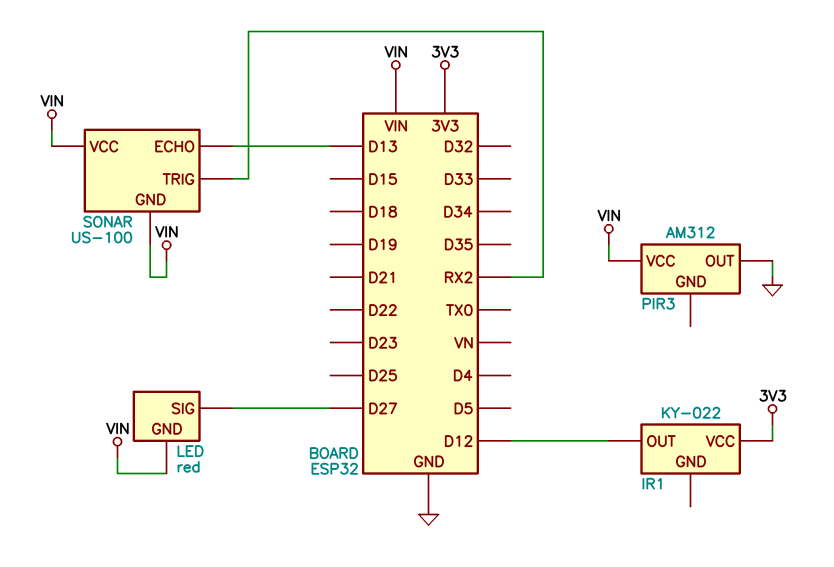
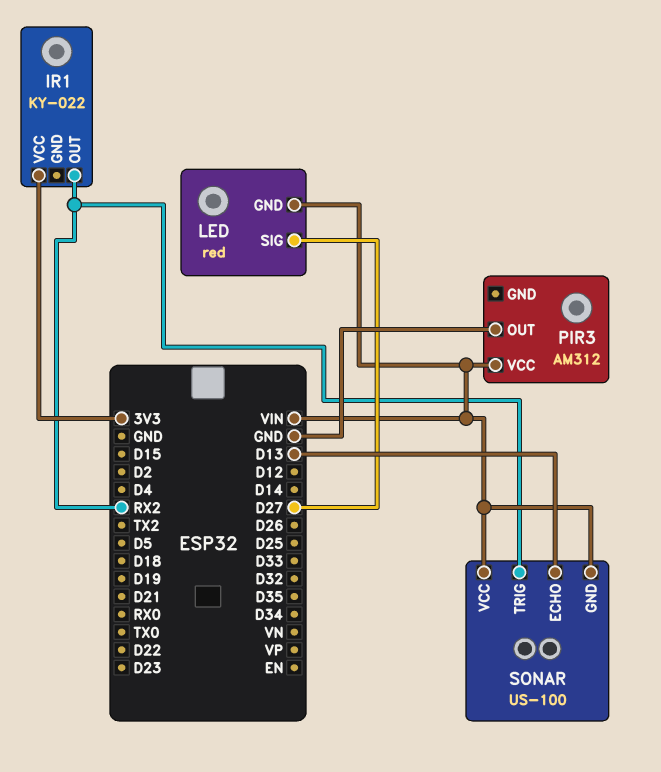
IR1 pin OUT: D12 -> RX2

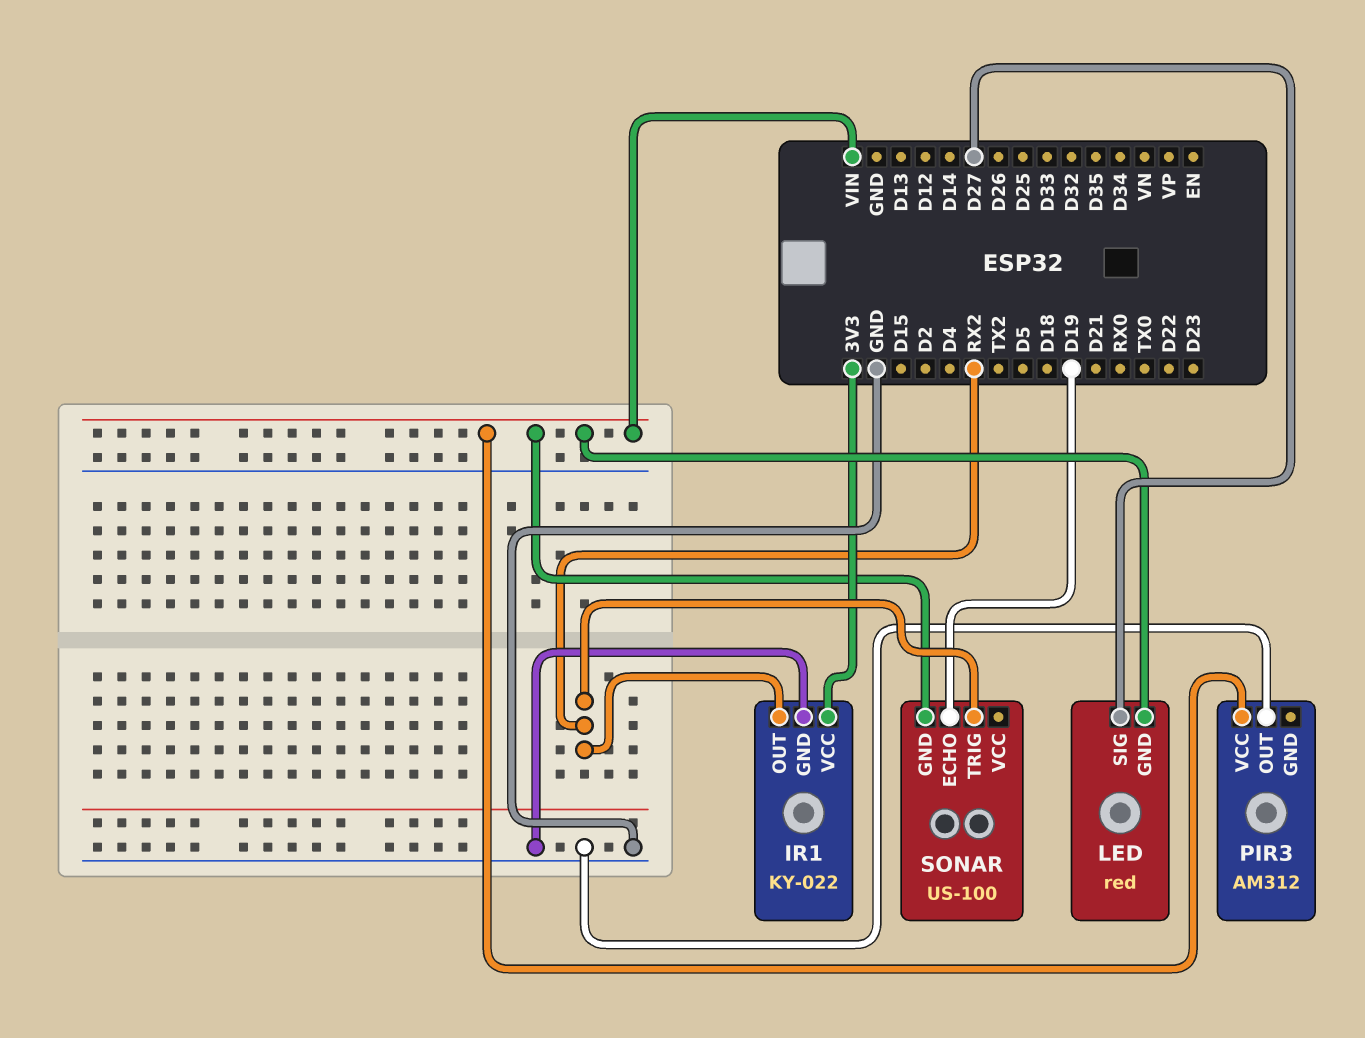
IR1 pin GND: none -> GND
SONAR pin ECHO: D13 -> D19
SONAR pin VCC: VIN -> none

